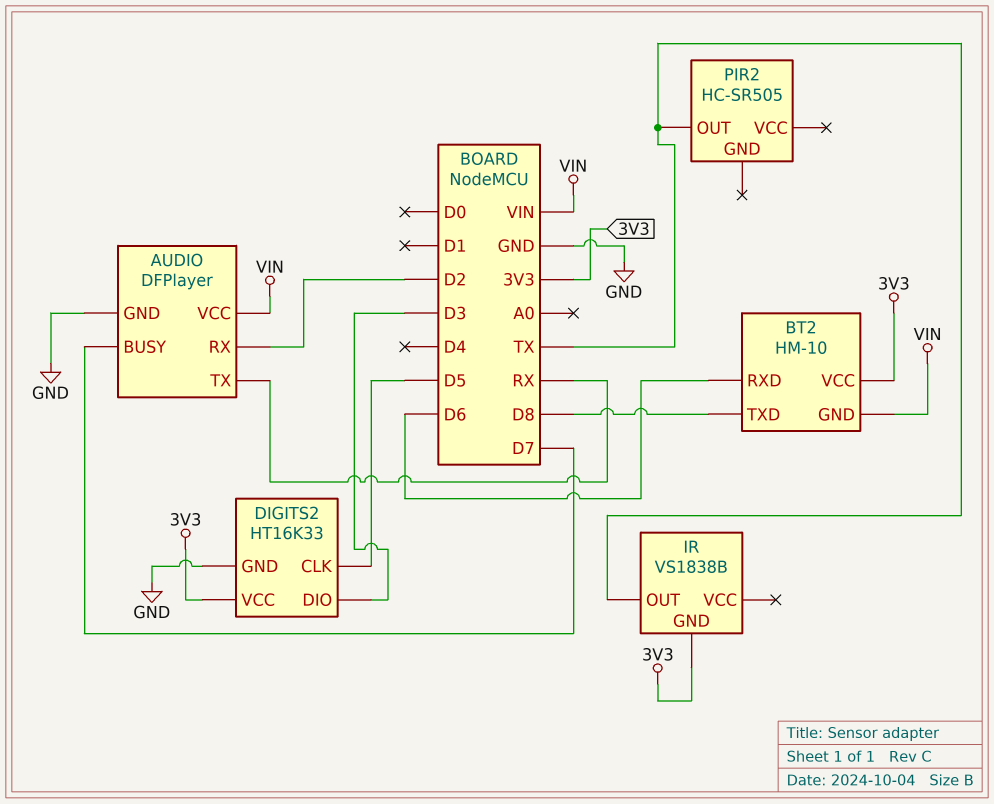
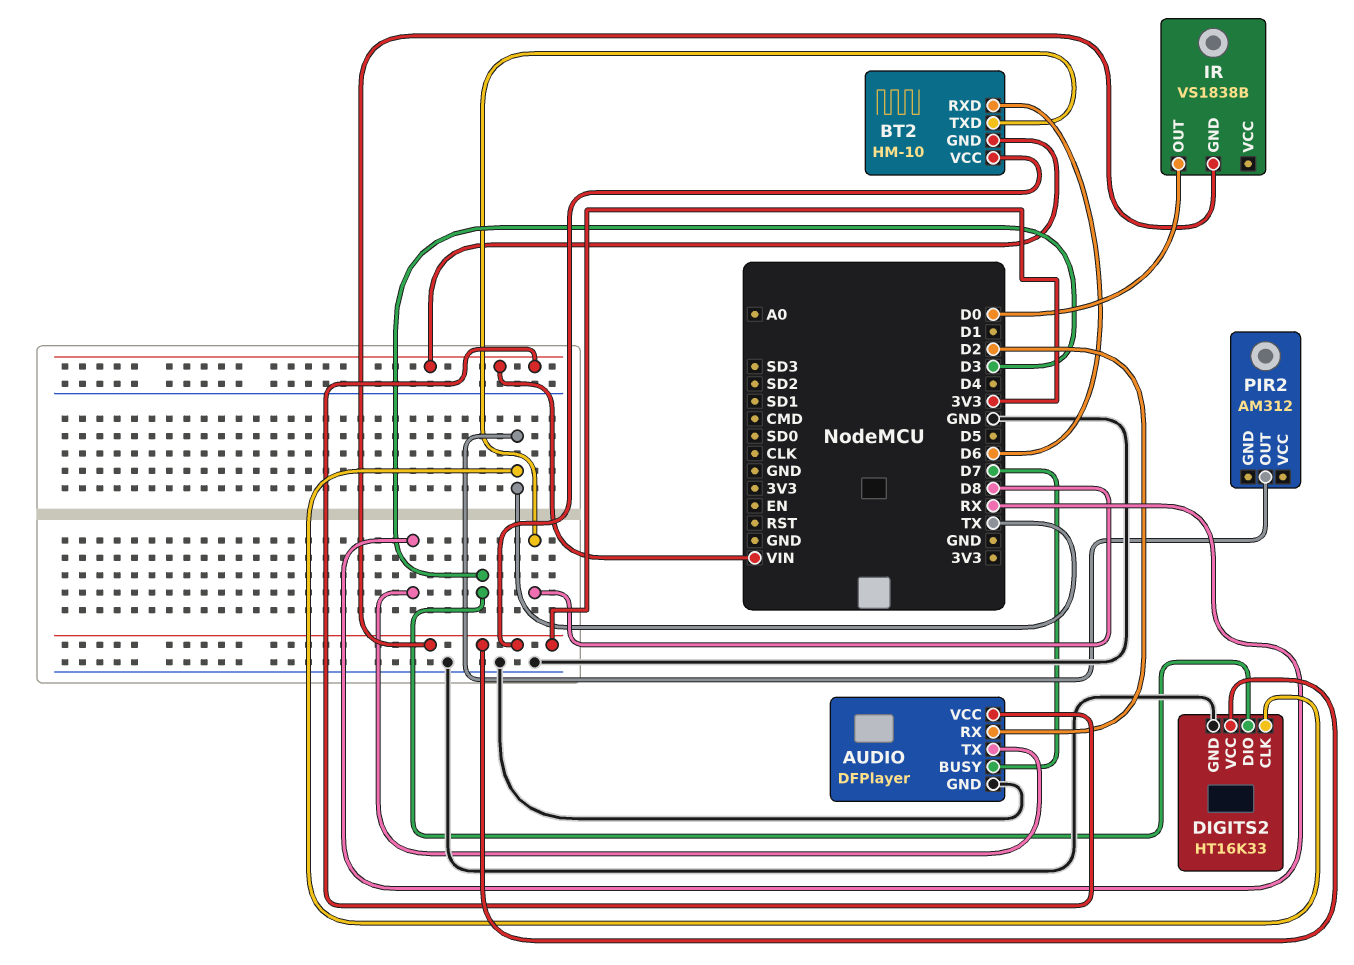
DIGITS2 pin CLK: D5 -> TX
IR pin OUT: TX -> D0
PIR2: HC-SR505 -> AM312

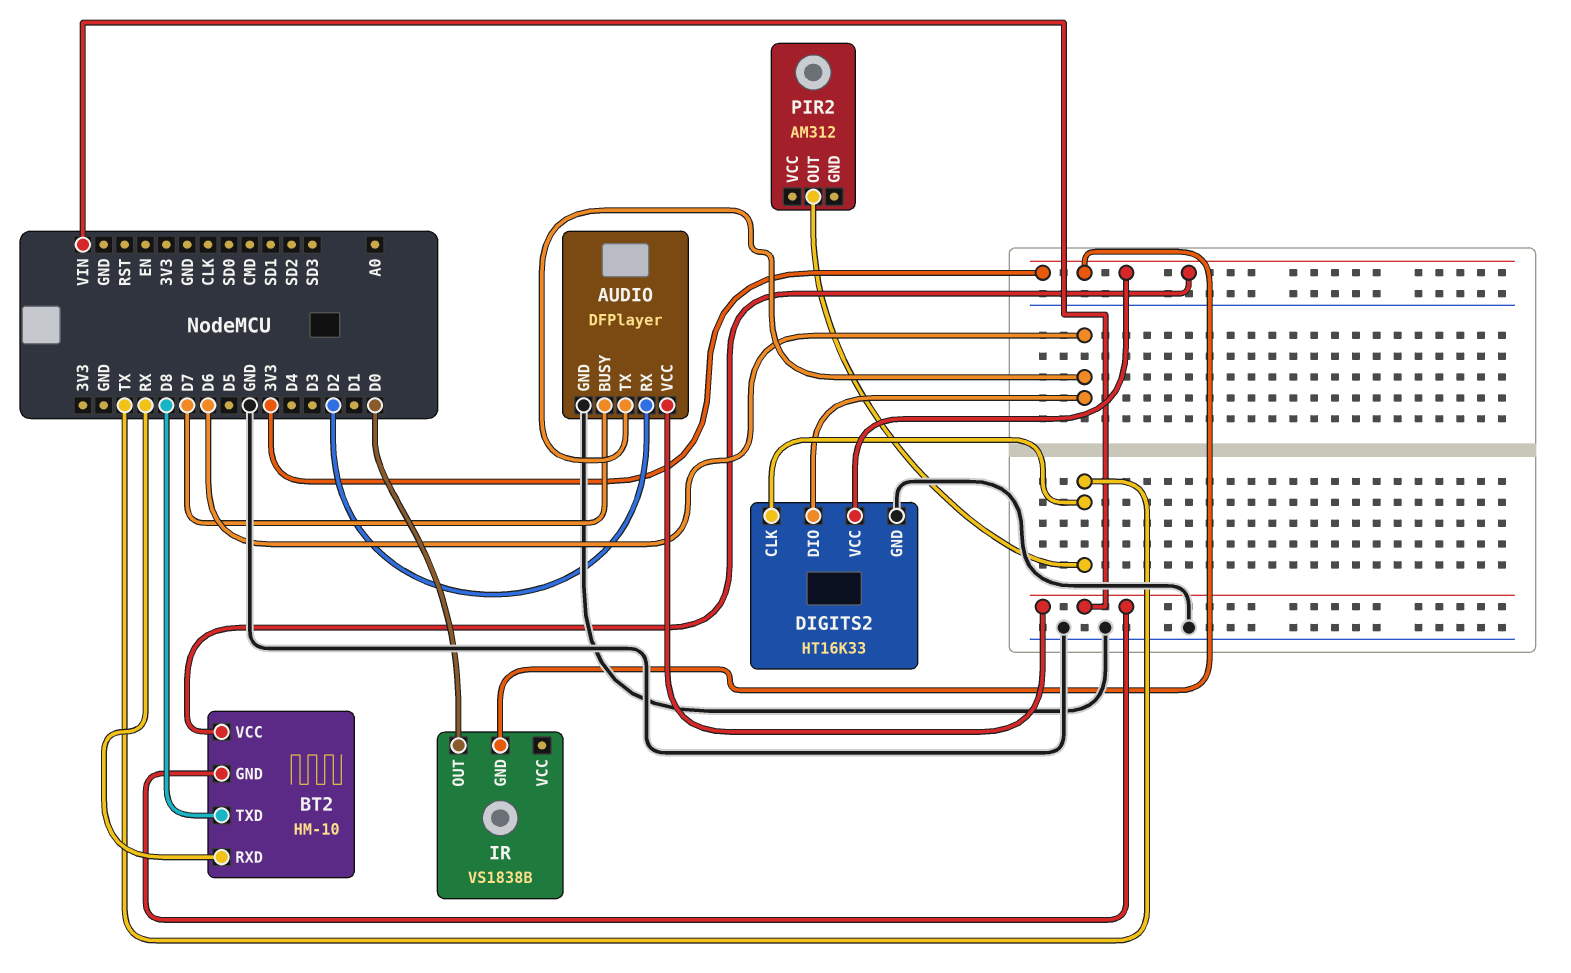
AUDIO pin TX: RX -> D6
BT2 pin RXD: D6 -> RX
DIGITS2 pin DIO: D3 -> D6

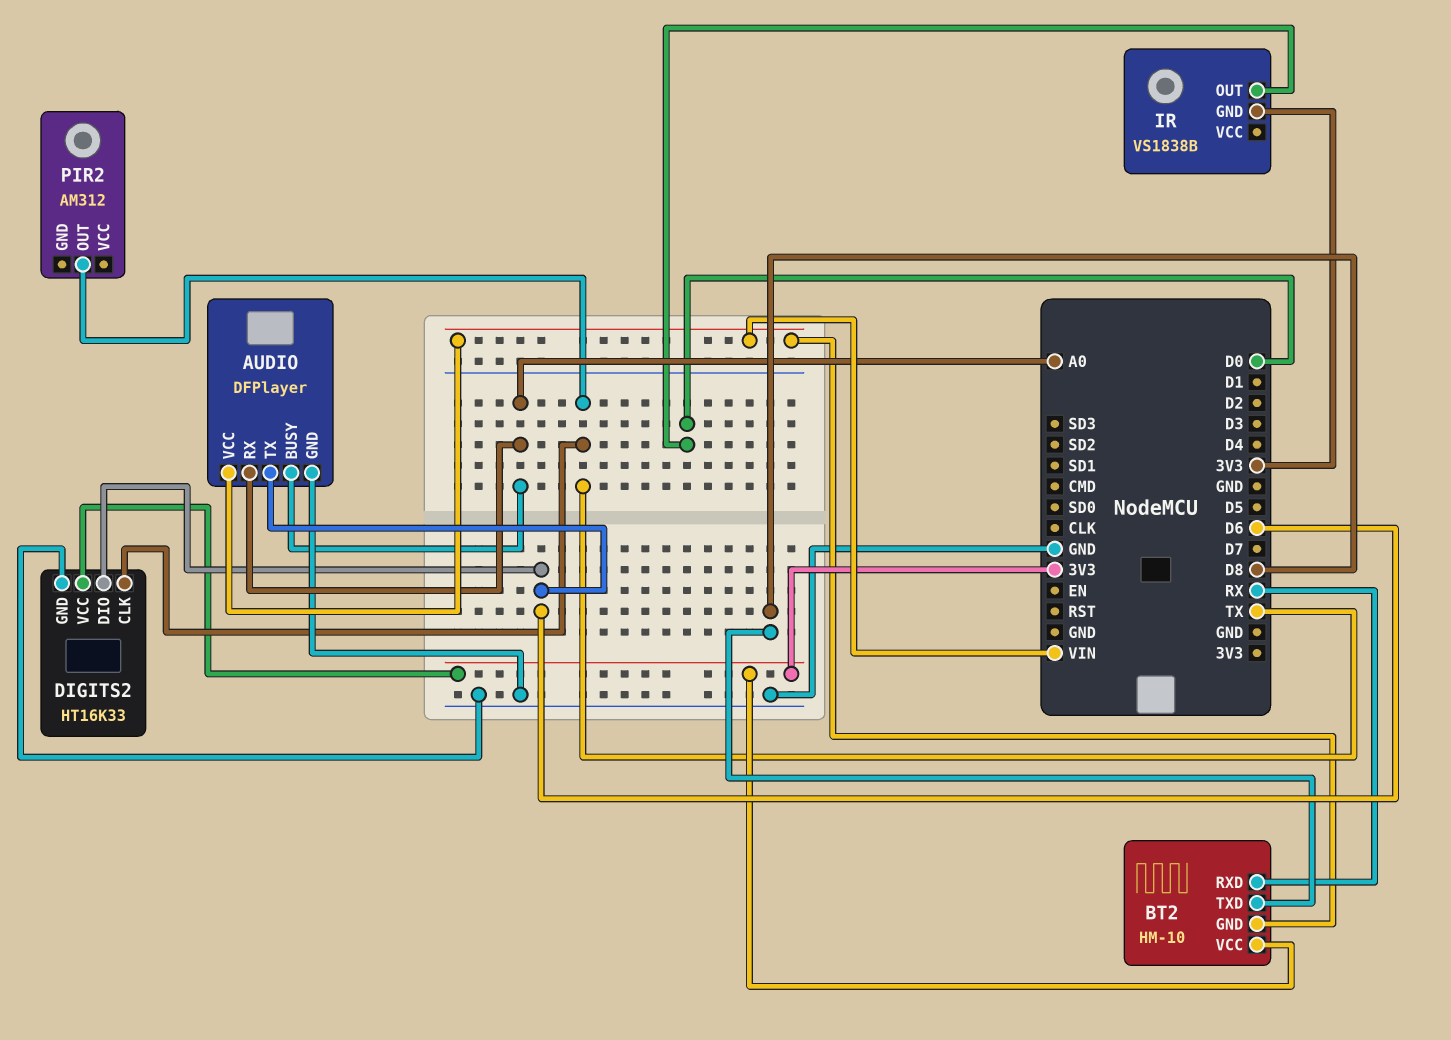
AUDIO pin BUSY: D7 -> A0
AUDIO pin RX: D2 -> A0

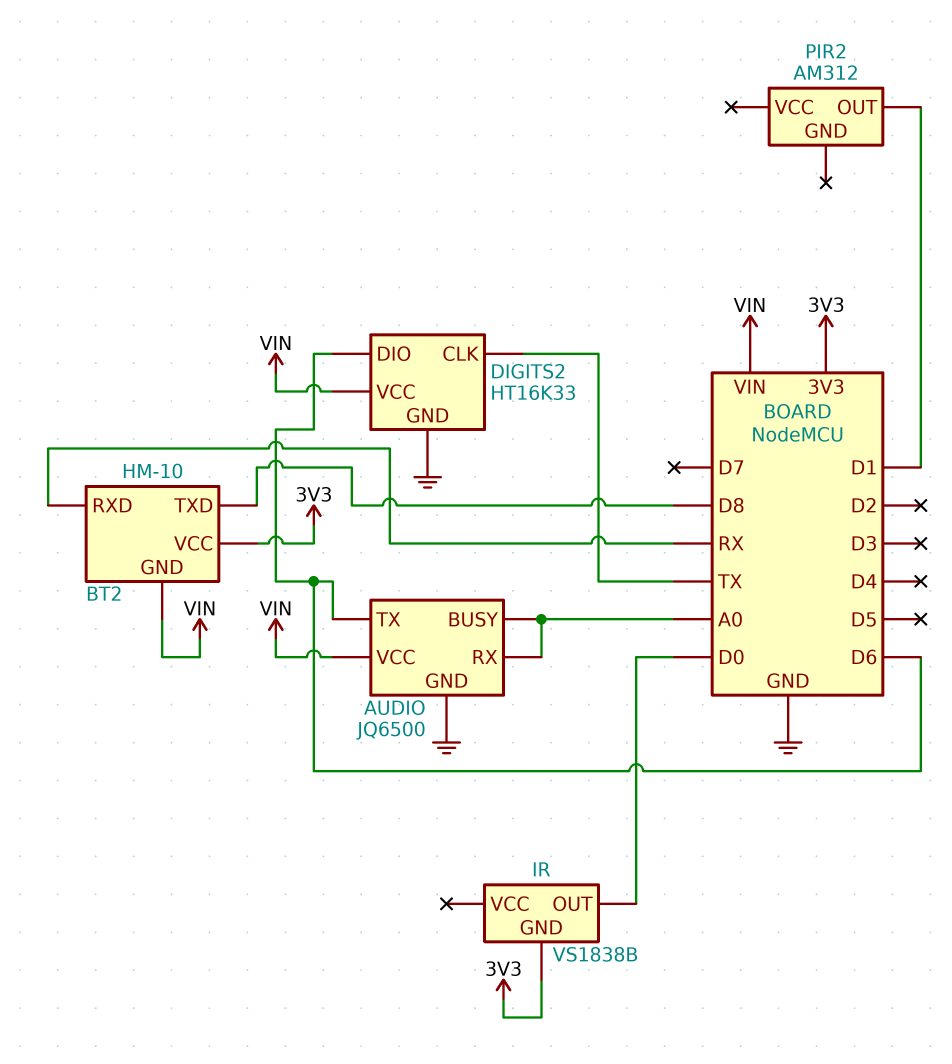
AUDIO: DFPlayer -> JQ6500
DIGITS2 pin VCC: 3V3 -> VIN
PIR2 pin OUT: TX -> D1

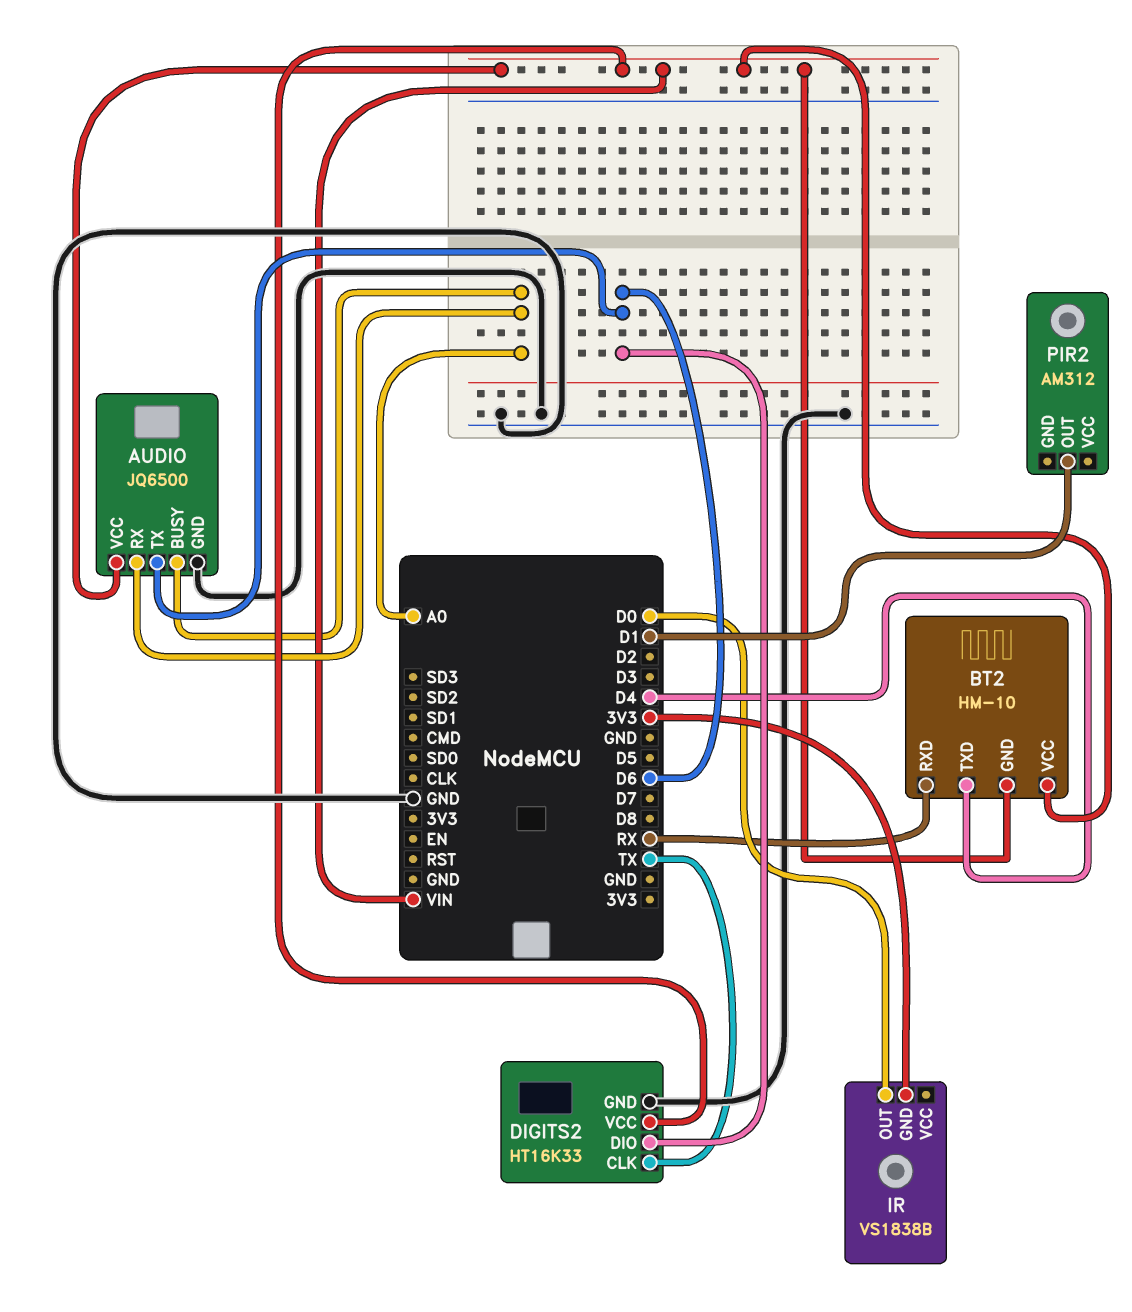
BT2 pin TXD: D8 -> D4
BT2 pin VCC: 3V3 -> VIN

